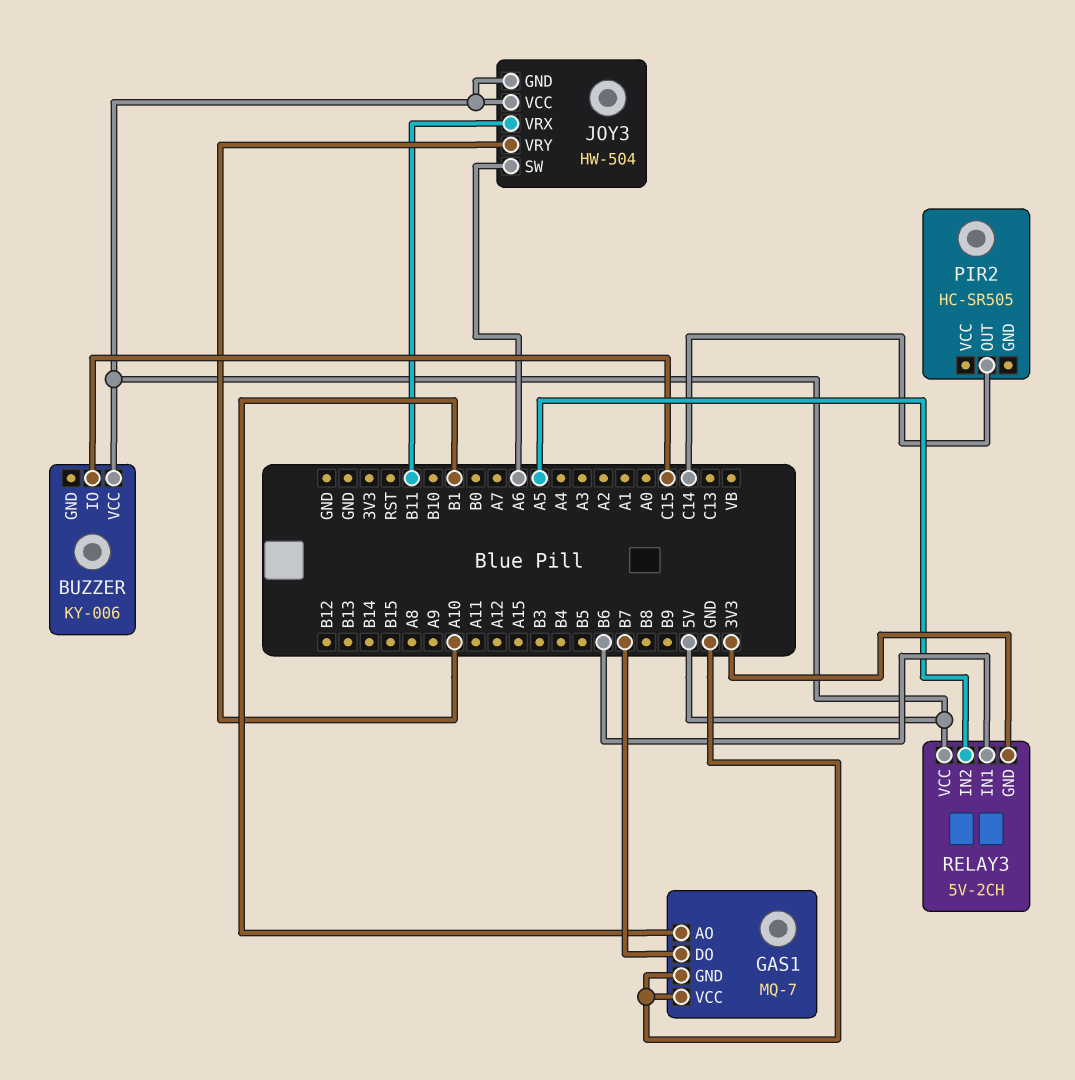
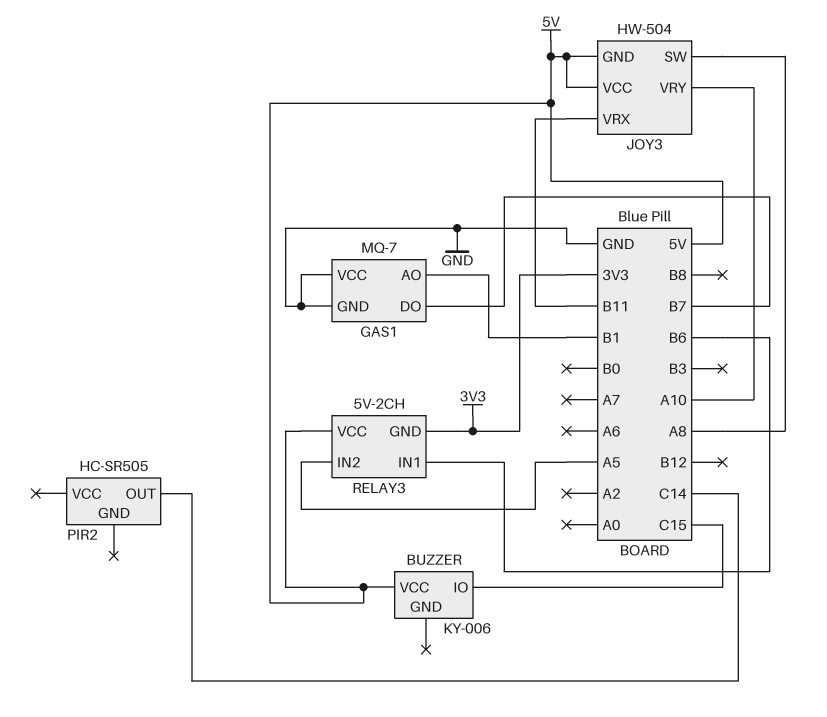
JOY3 pin SW: A6 -> A8

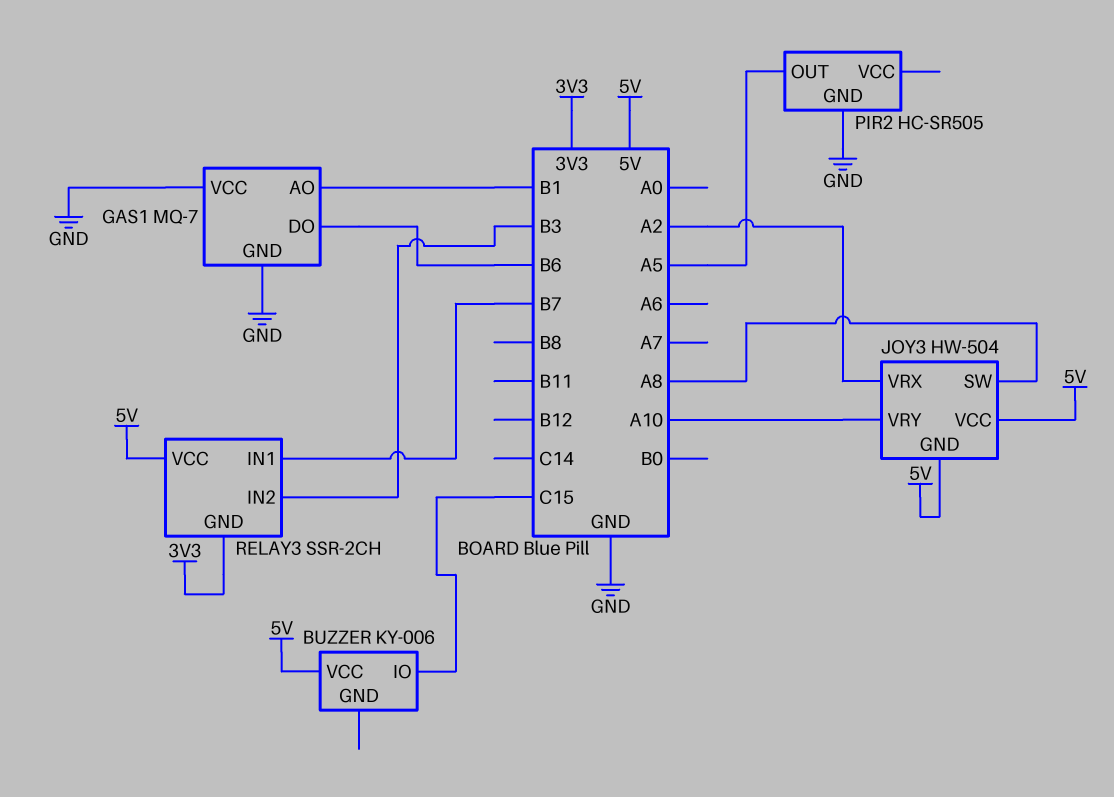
GAS1 pin DO: B7 -> B6
JOY3 pin VRX: B11 -> A2
PIR2 pin GND: none -> GND
PIR2 pin OUT: C14 -> A5
RELAY3: 5V-2CH -> SSR-2CH
RELAY3 pin IN1: B6 -> B7
RELAY3 pin IN2: A5 -> B3

